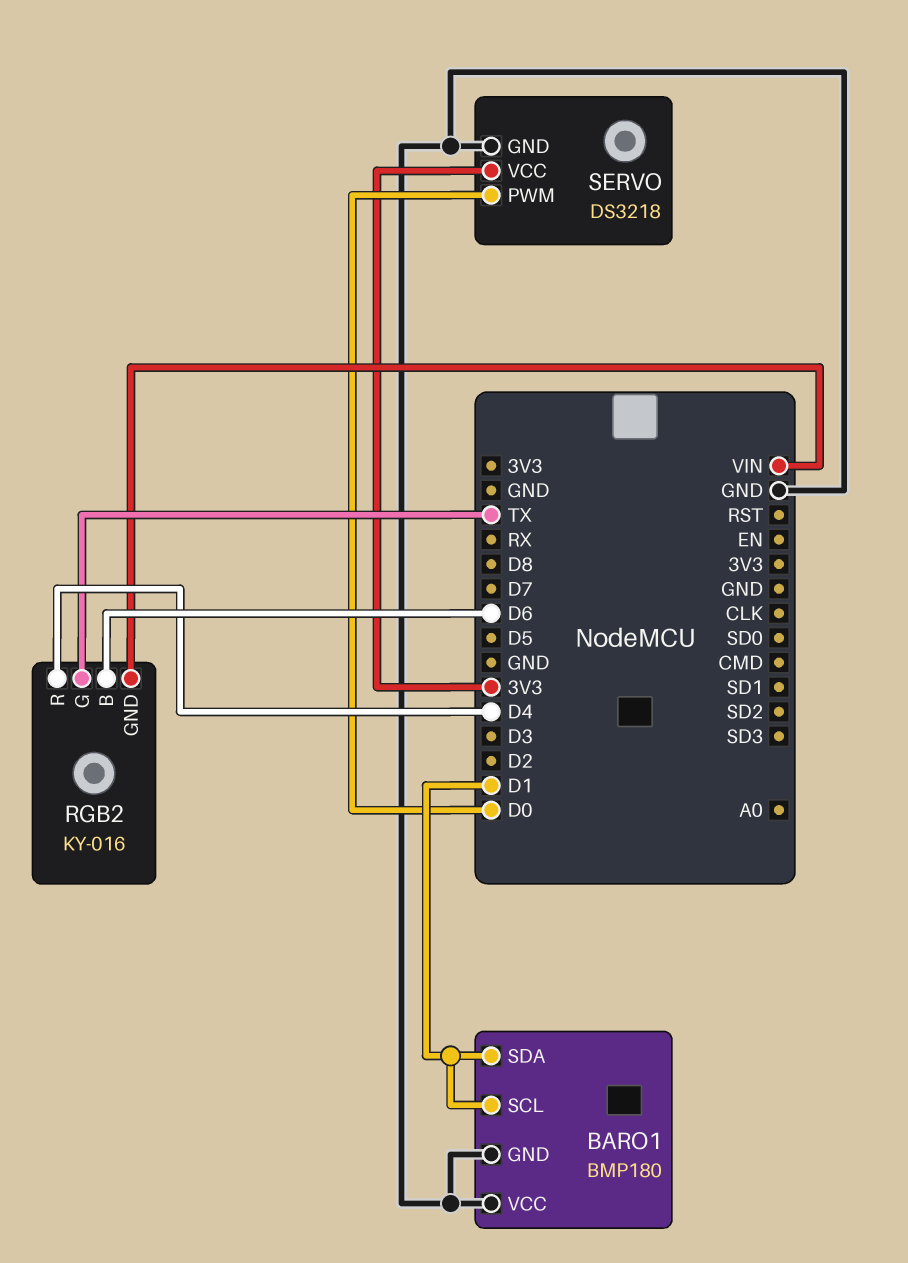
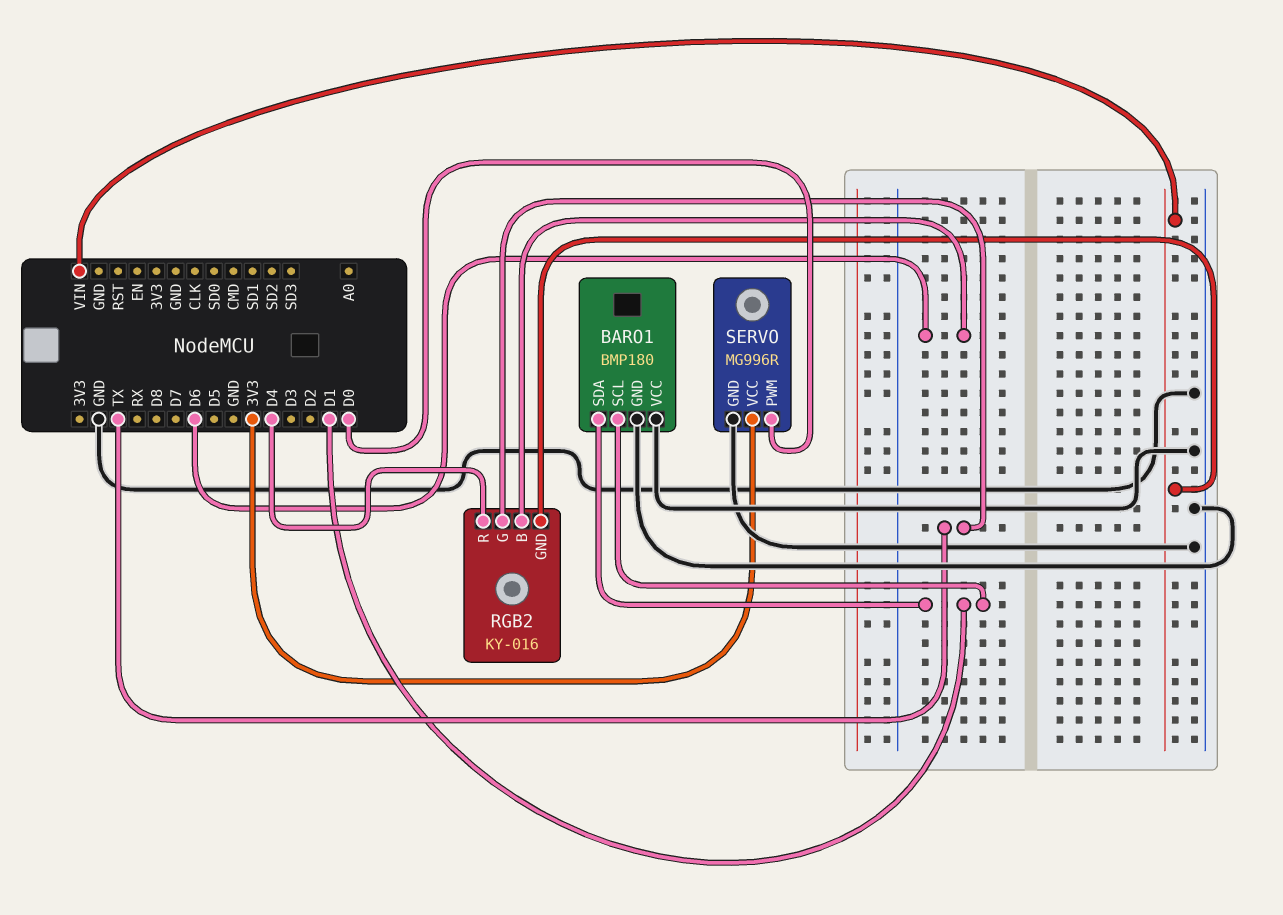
SERVO: DS3218 -> MG996R

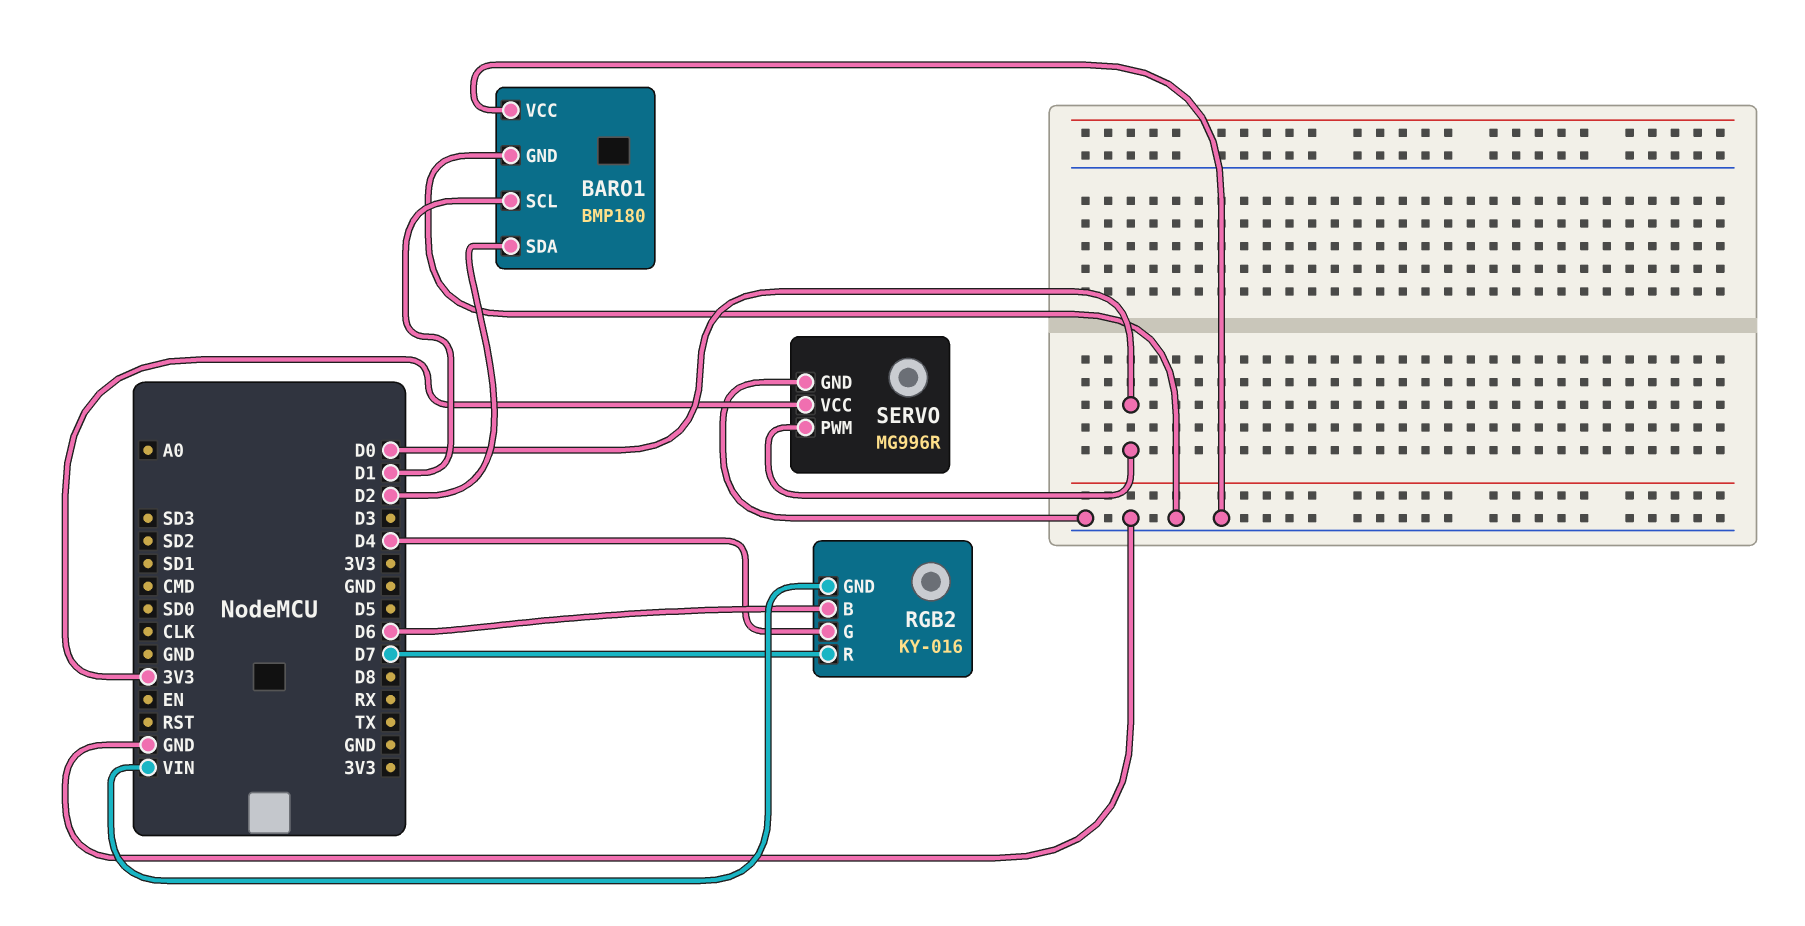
BARO1 pin SDA: D1 -> D2
RGB2 pin G: TX -> D4
RGB2 pin R: D4 -> D7

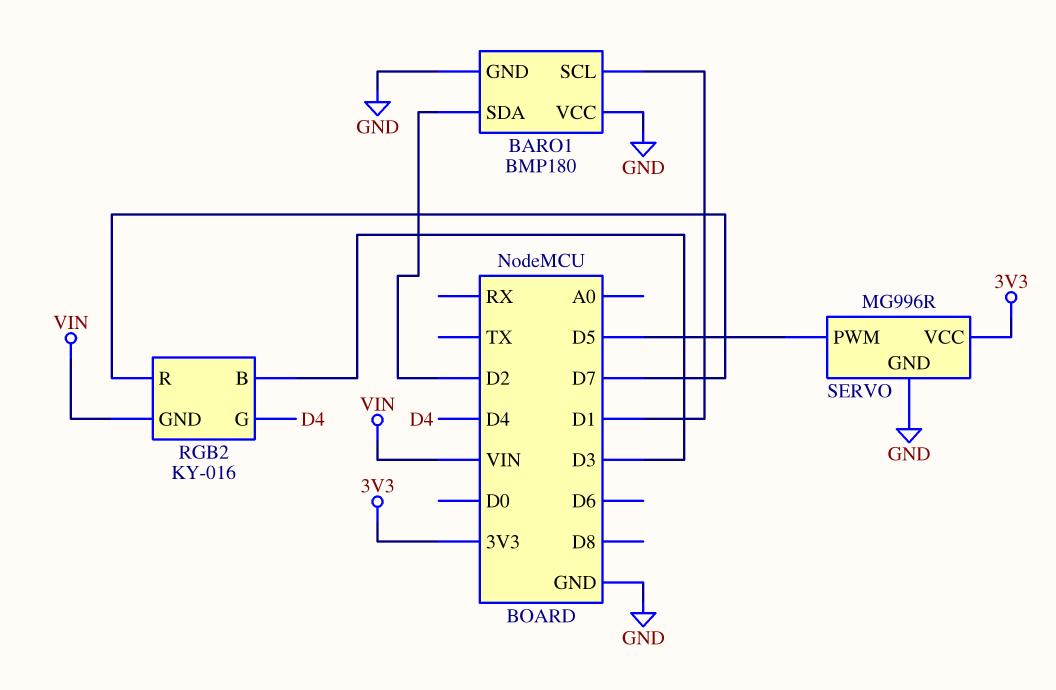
RGB2 pin B: D6 -> D3
SERVO pin PWM: D0 -> D5

